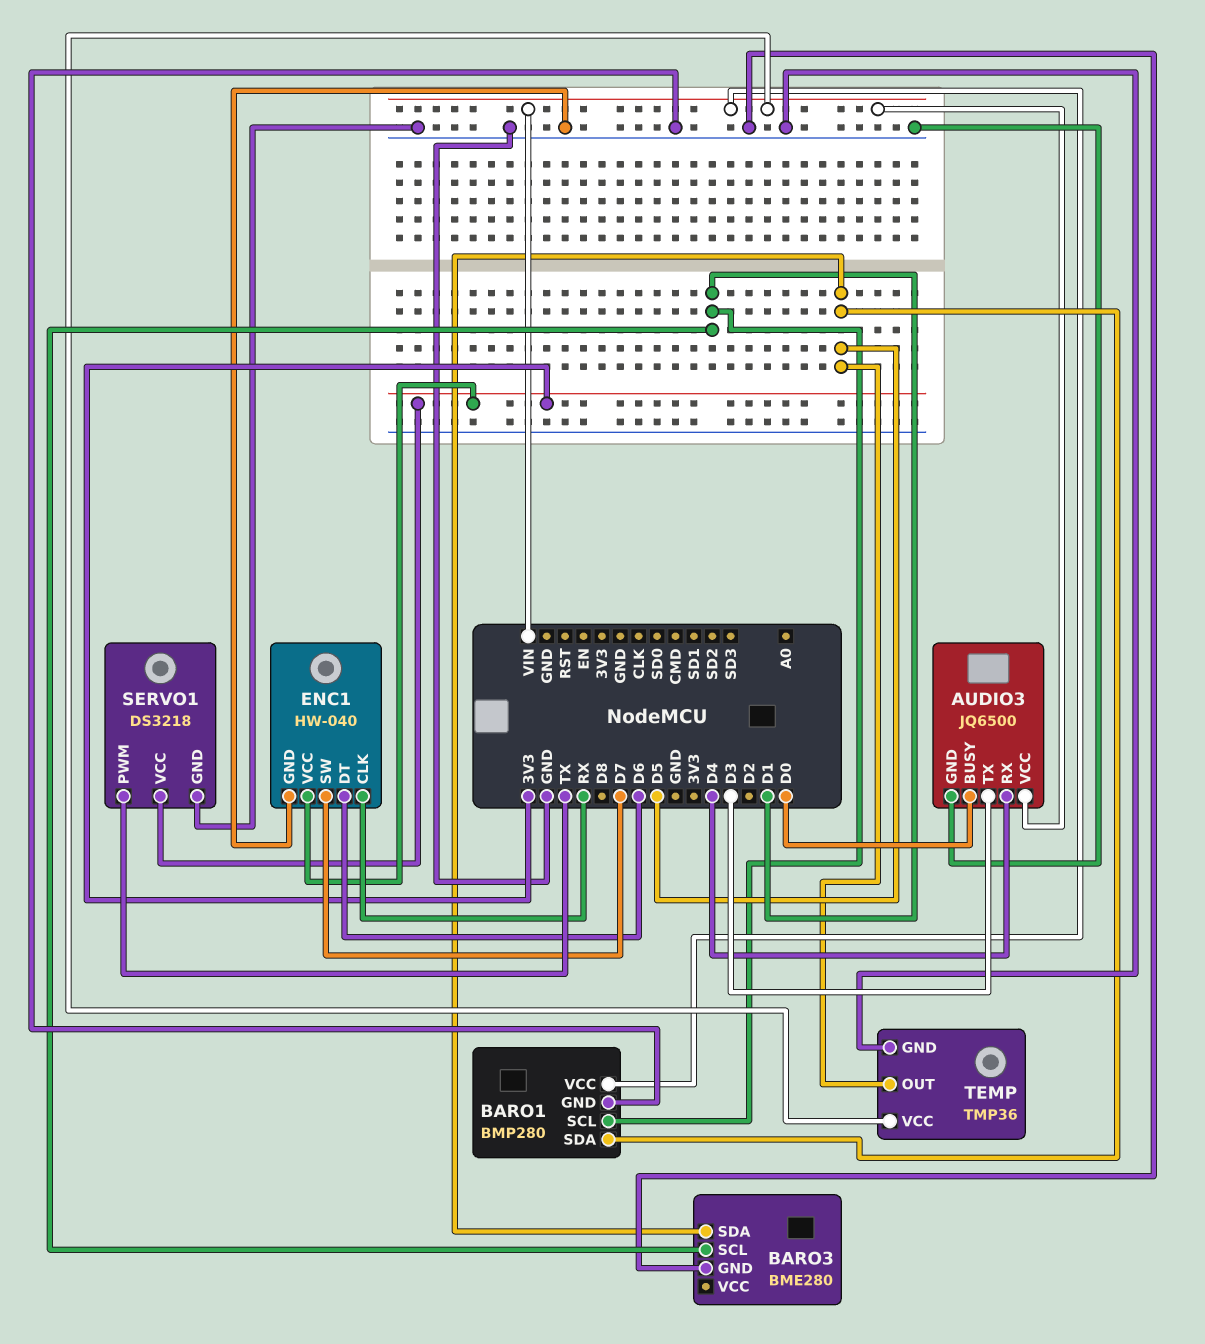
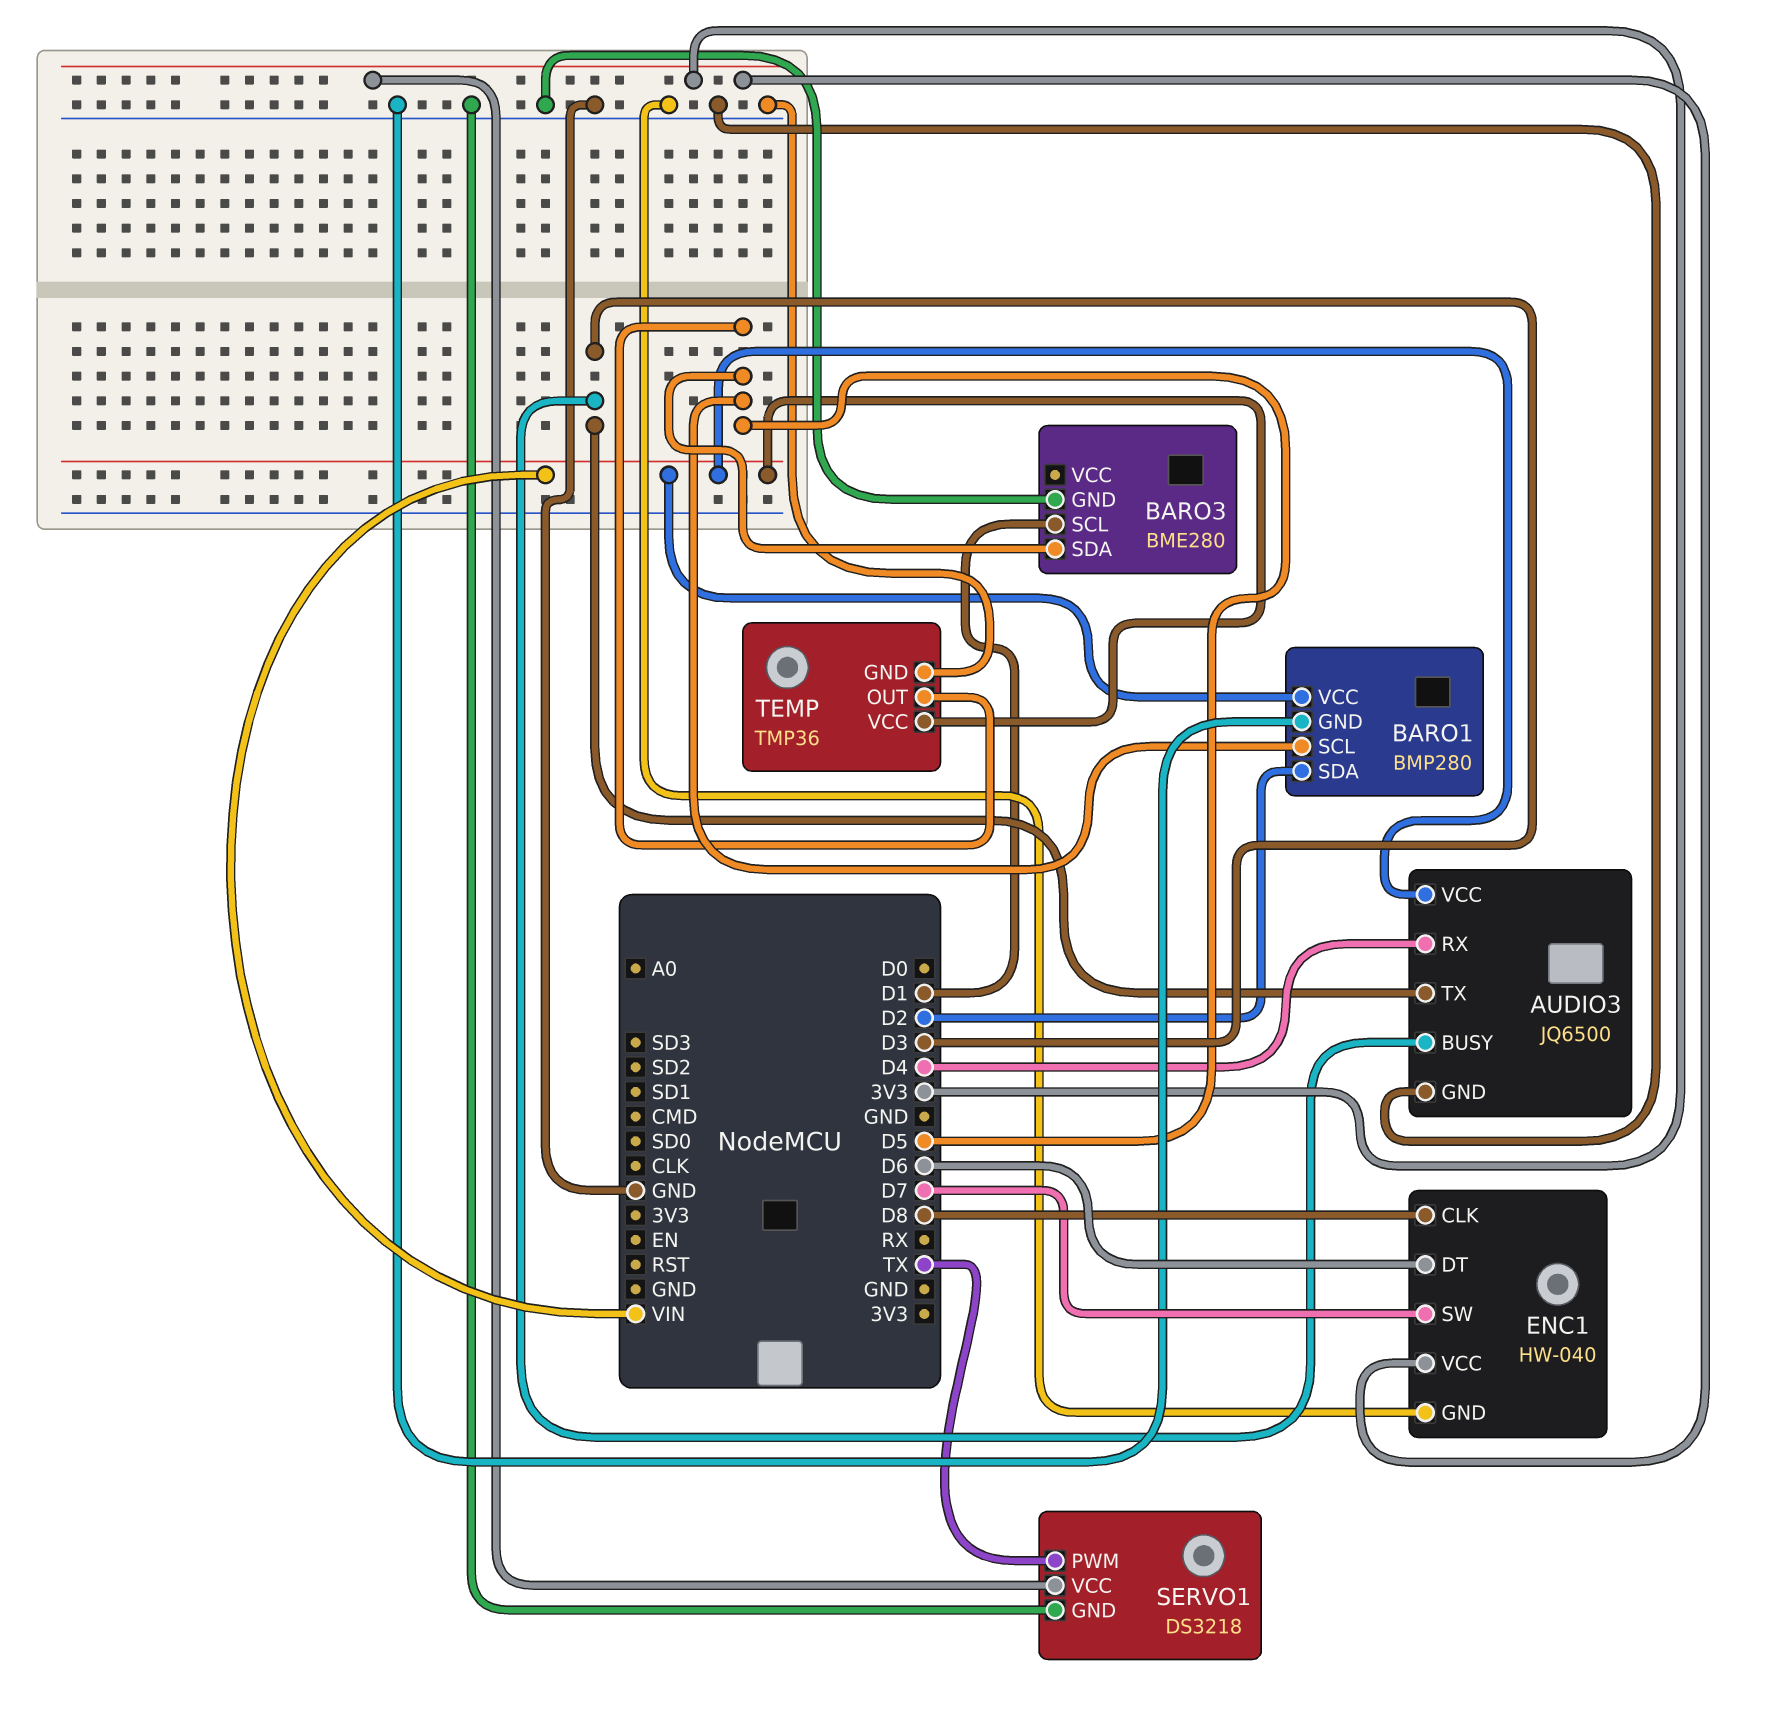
AUDIO3 pin BUSY: D0 -> D3
BARO1 pin SCL: D1 -> D5
BARO1 pin SDA: D5 -> D2
ENC1 pin CLK: RX -> D8

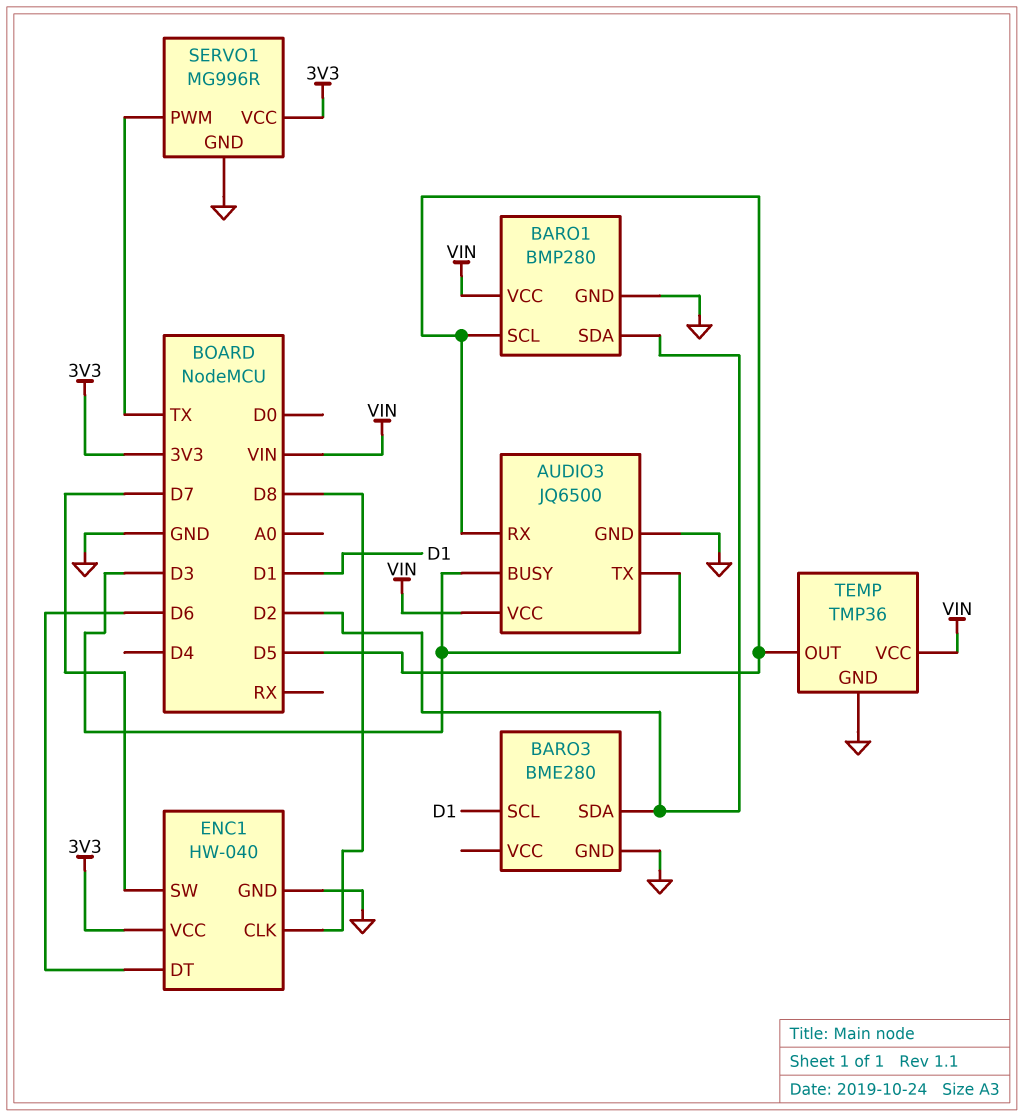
AUDIO3 pin RX: D4 -> D5
BARO3 pin SDA: D5 -> D2
SERVO1: DS3218 -> MG996R

